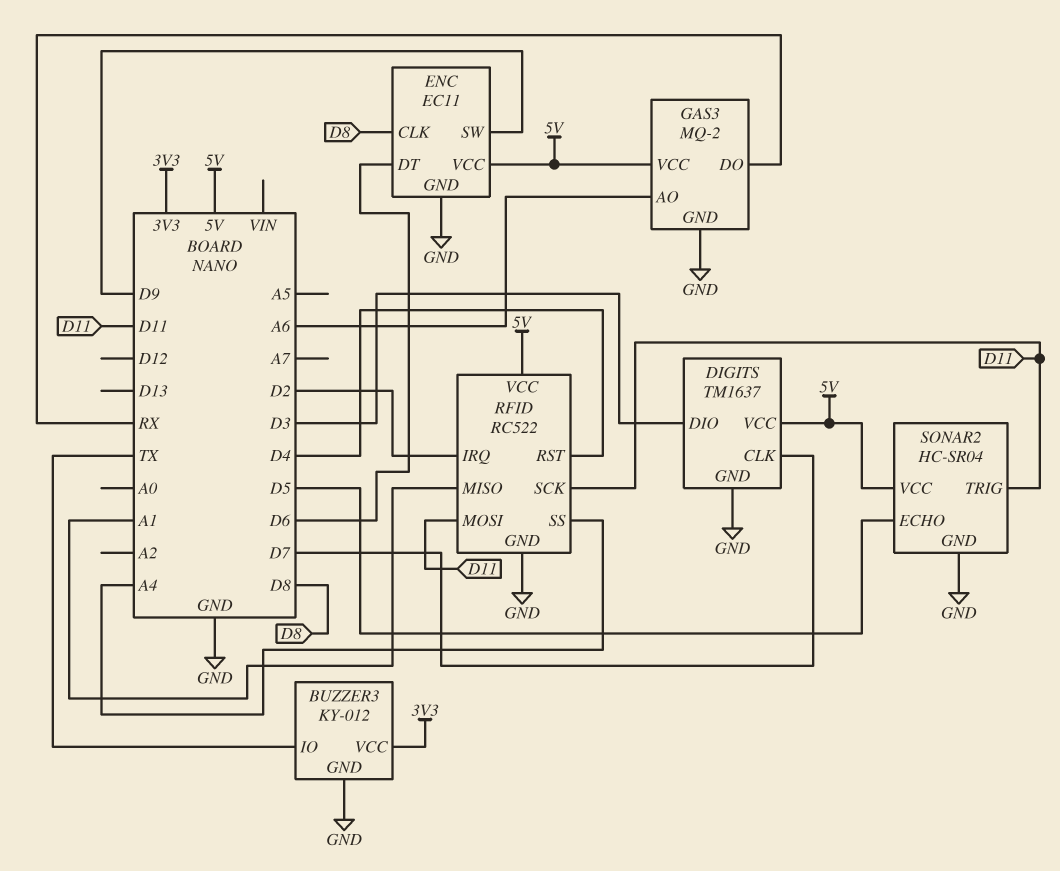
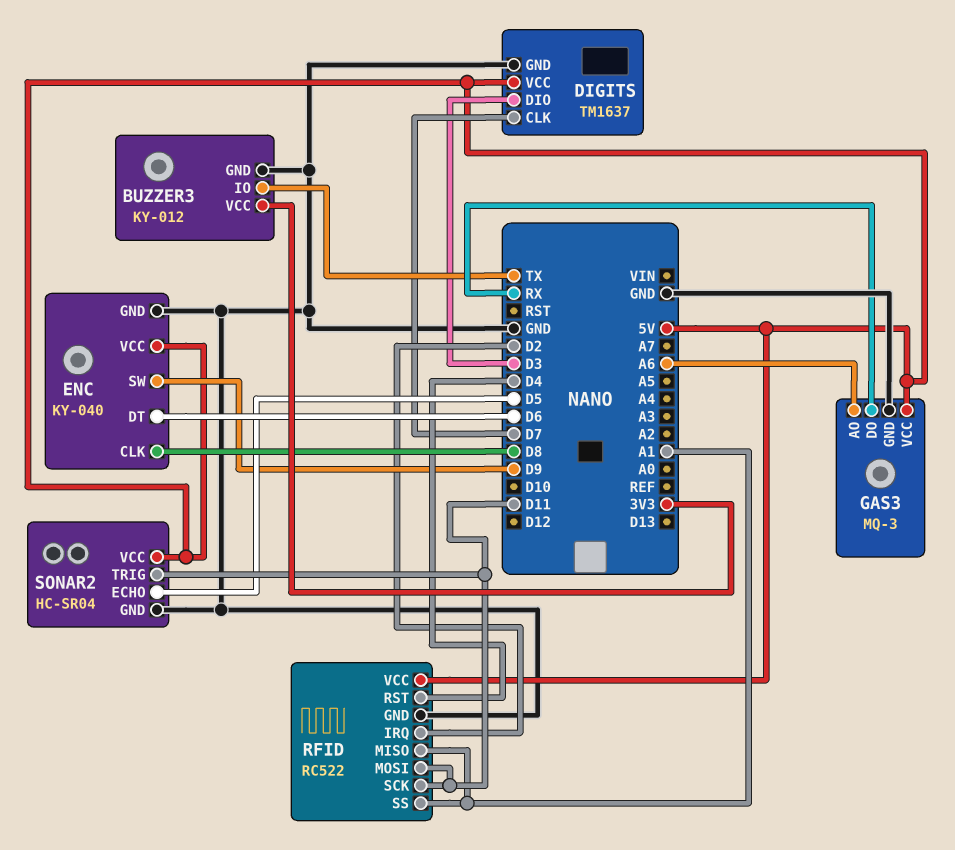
ENC: EC11 -> KY-040
GAS3: MQ-2 -> MQ-3
RFID pin SS: A4 -> A1

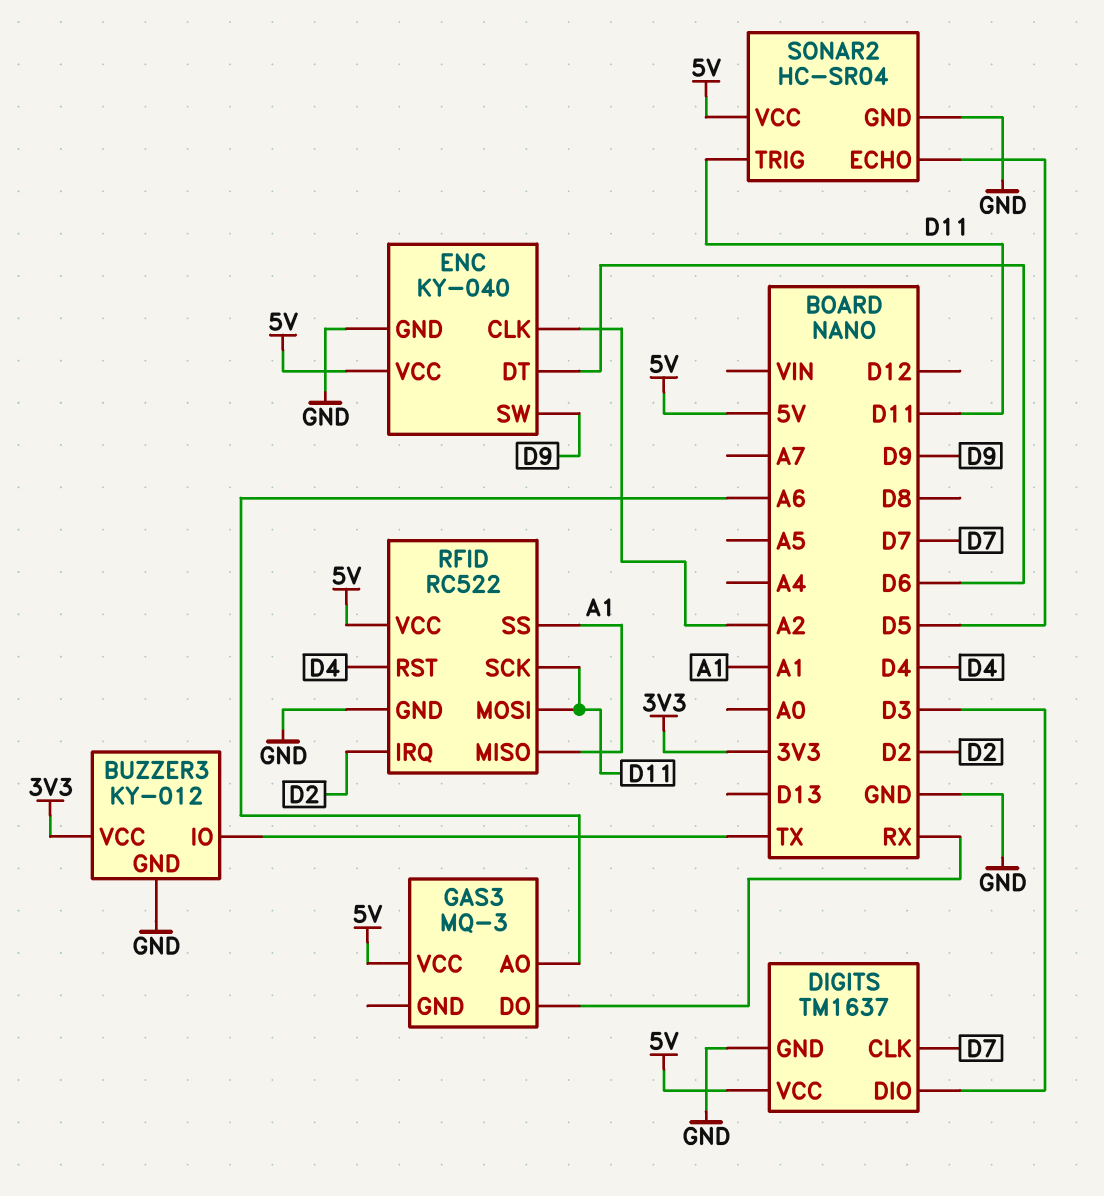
ENC pin CLK: D8 -> A2
GAS3 pin GND: GND -> none

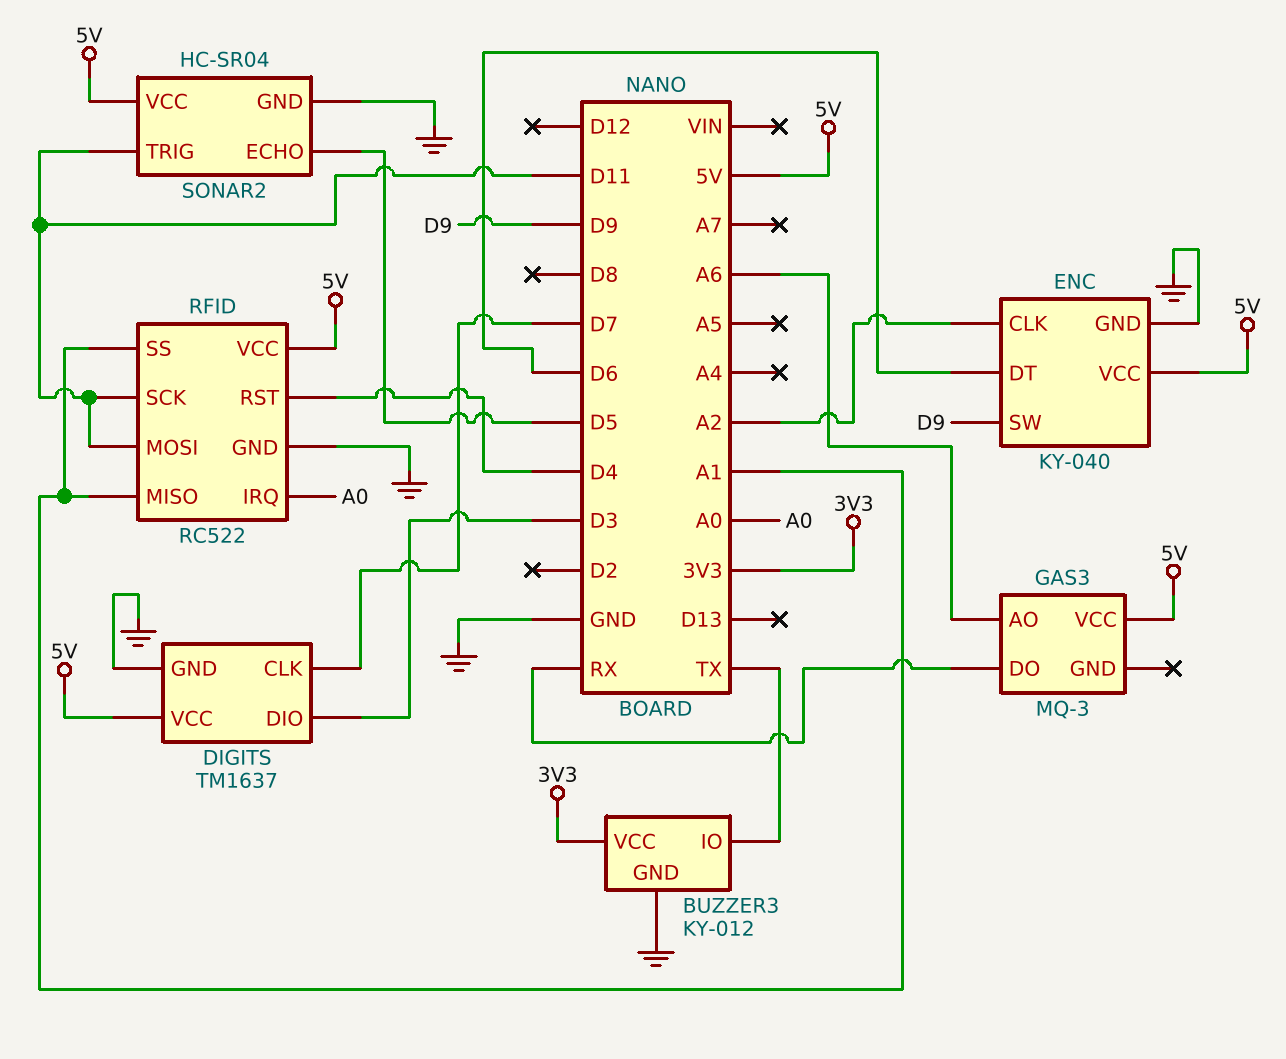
RFID pin IRQ: D2 -> A0

